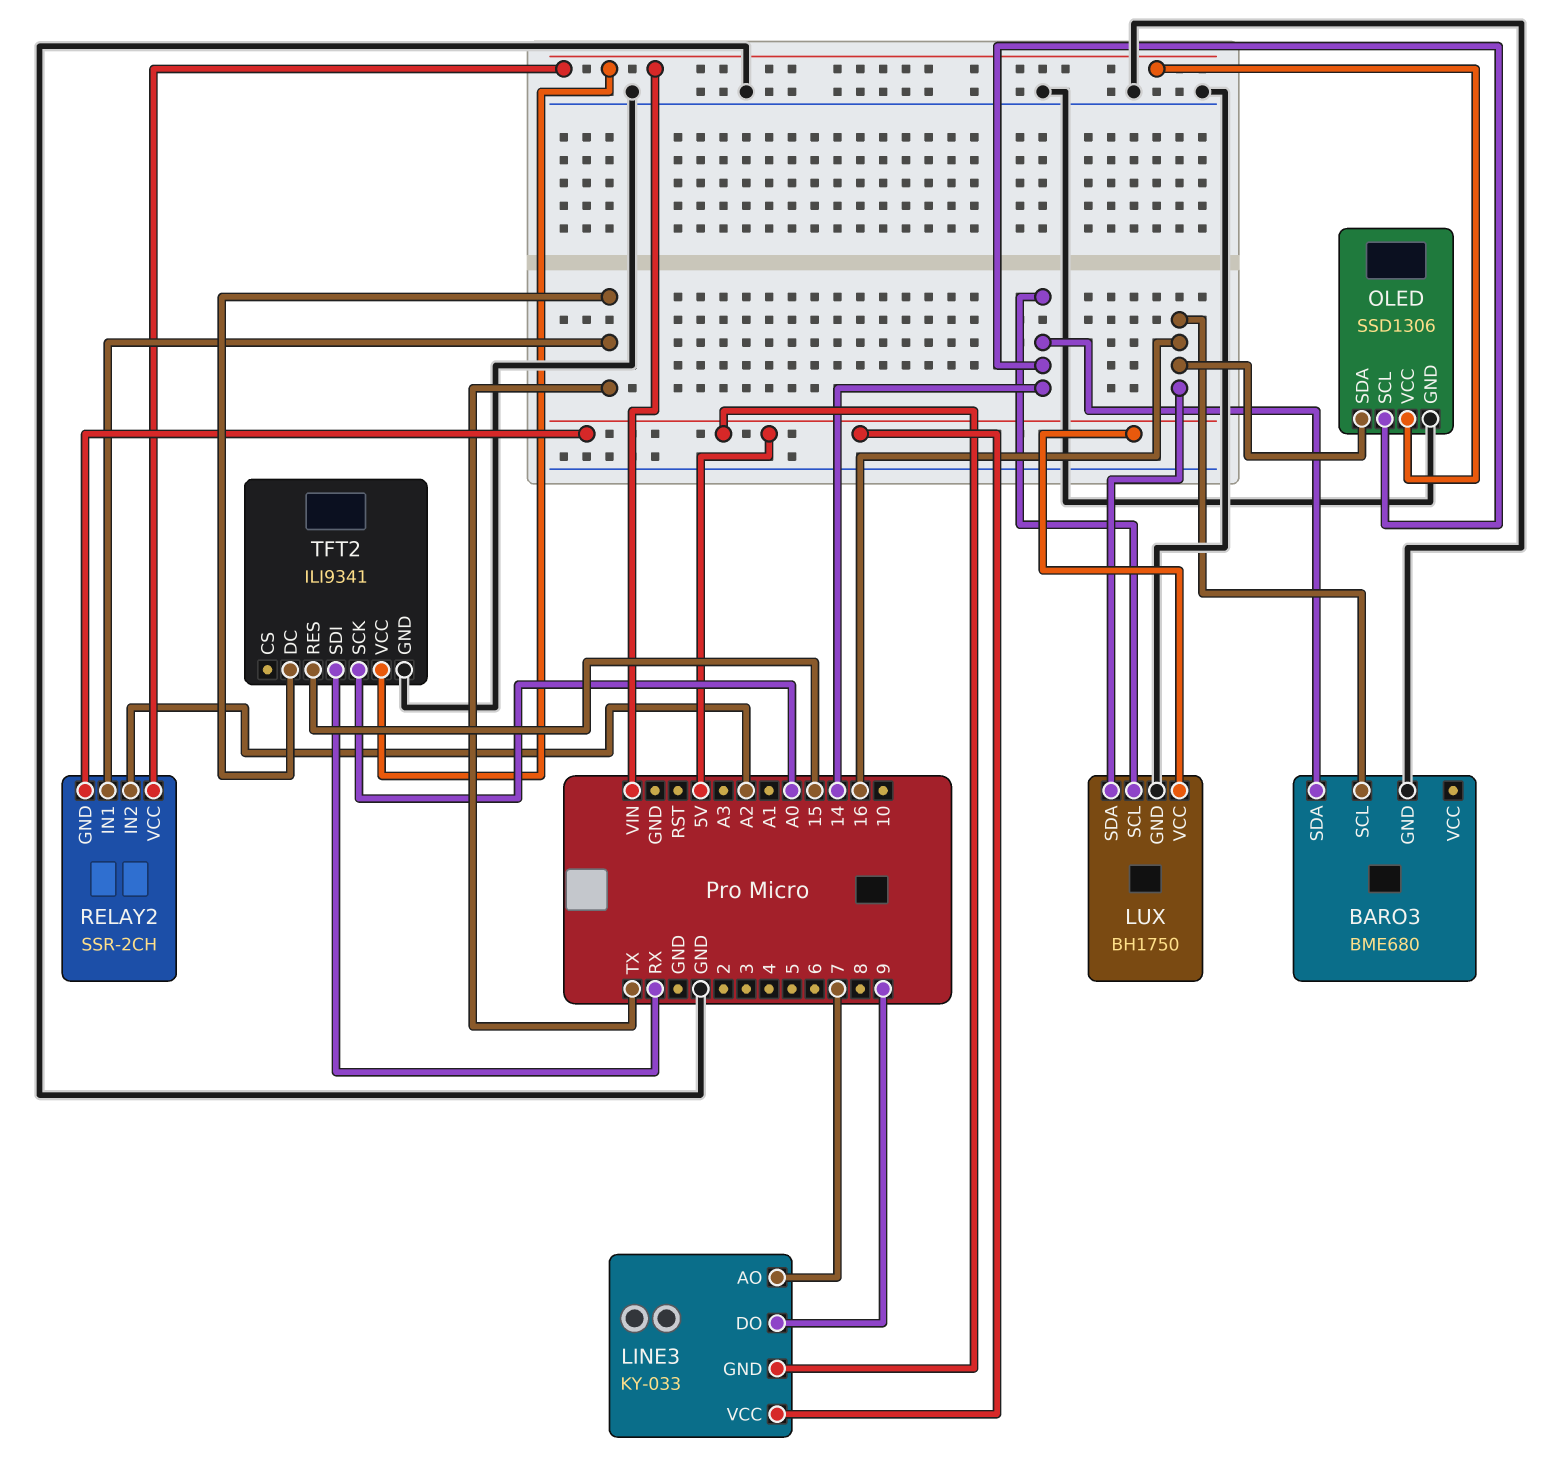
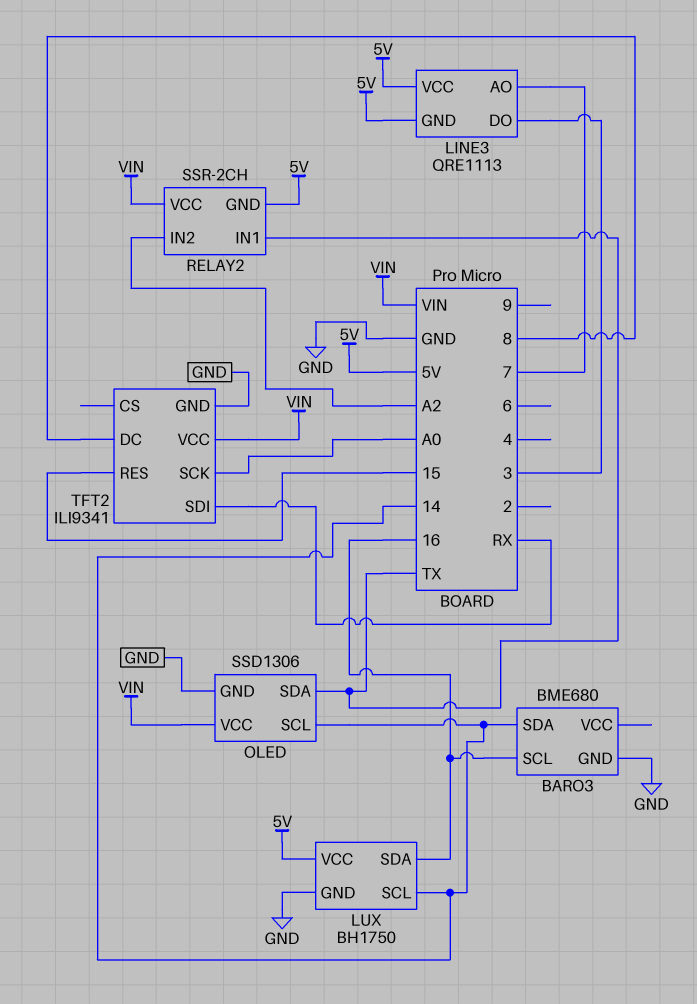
LINE3: KY-033 -> QRE1113
LINE3 pin DO: 9 -> 3
OLED pin SDA: 16 -> TX
TFT2 pin DC: TX -> 8

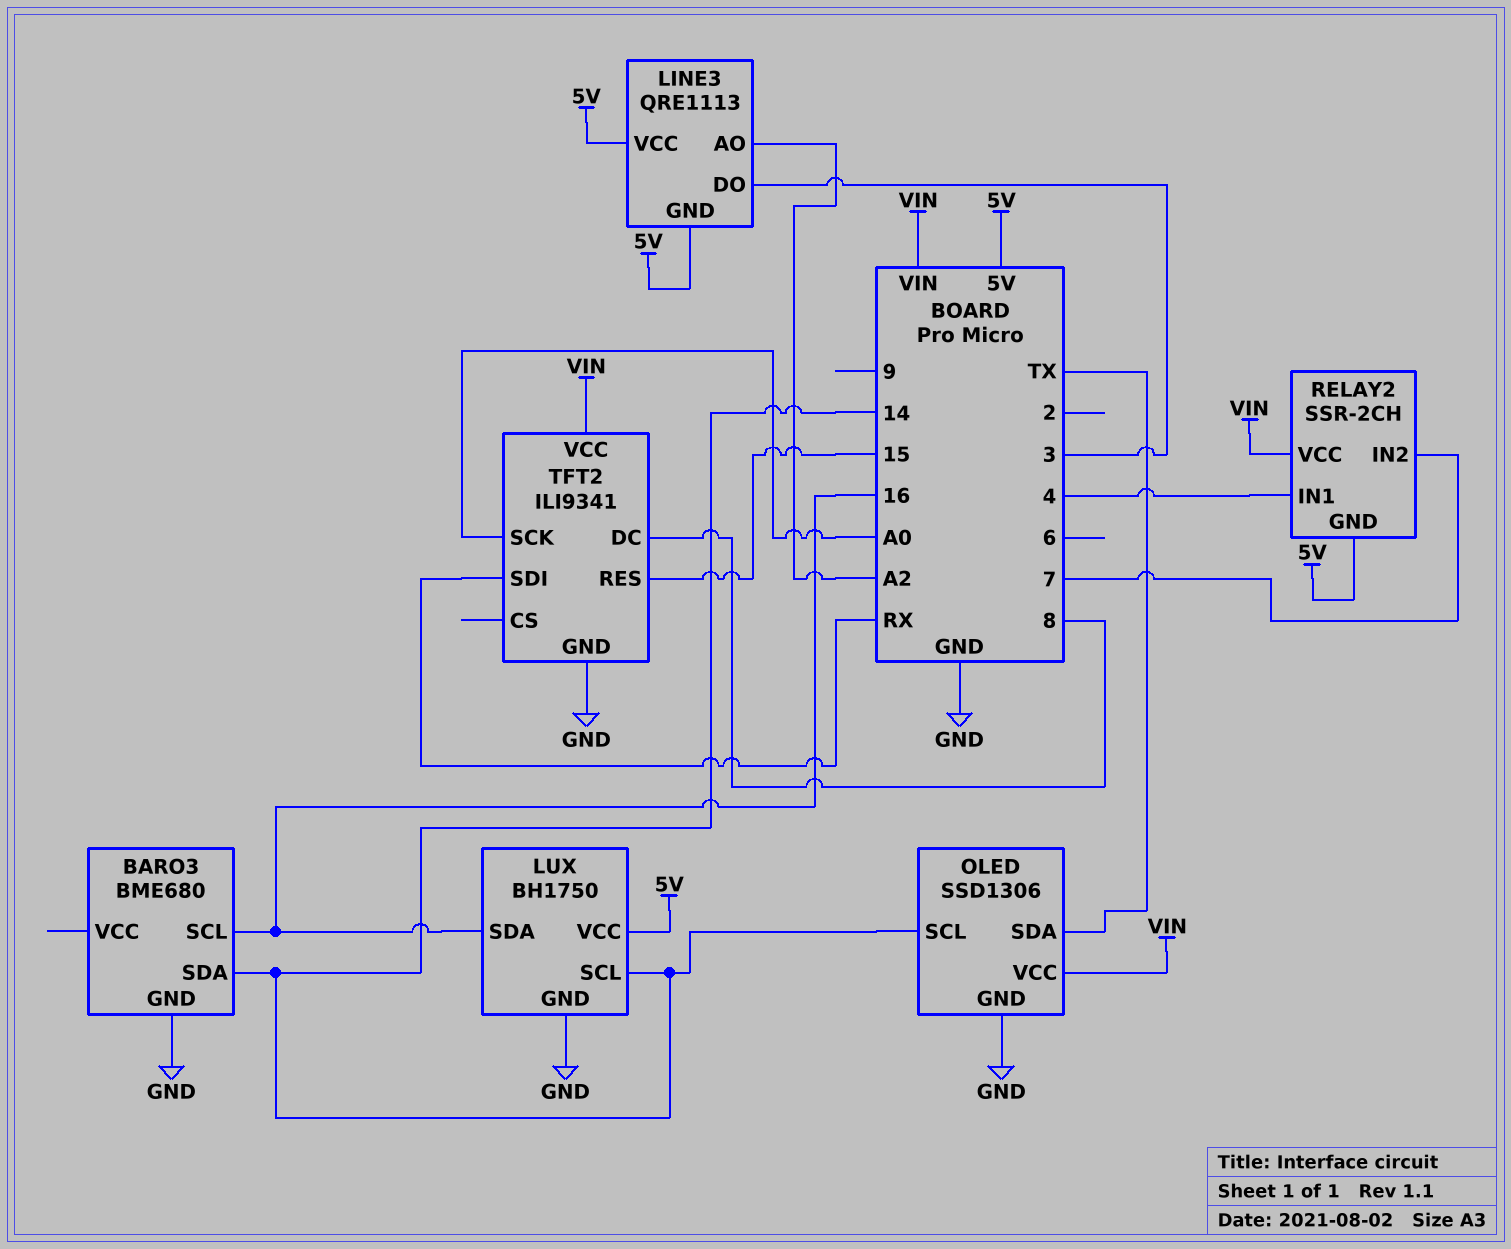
LINE3 pin AO: 7 -> A2
RELAY2 pin IN1: TX -> 4
RELAY2 pin IN2: A2 -> 7

